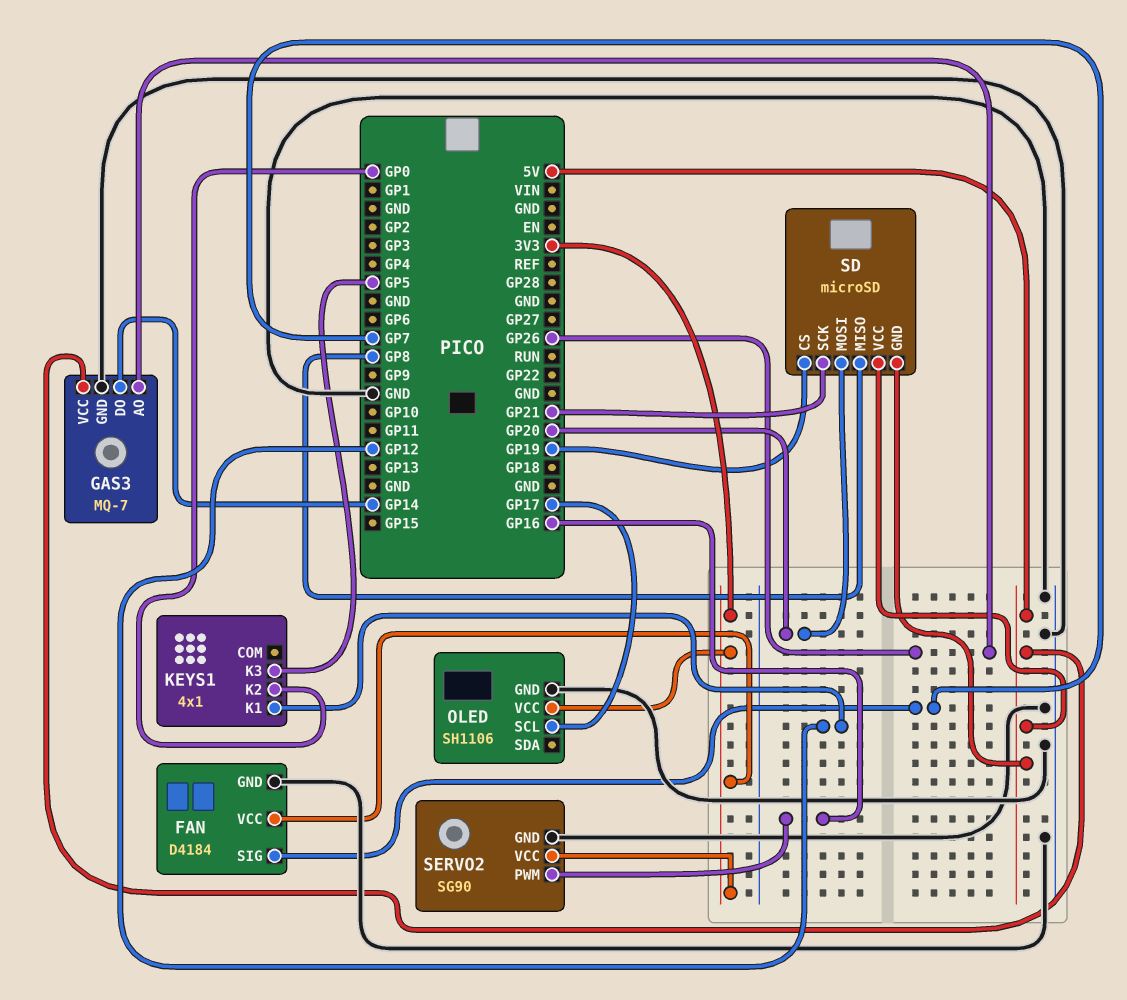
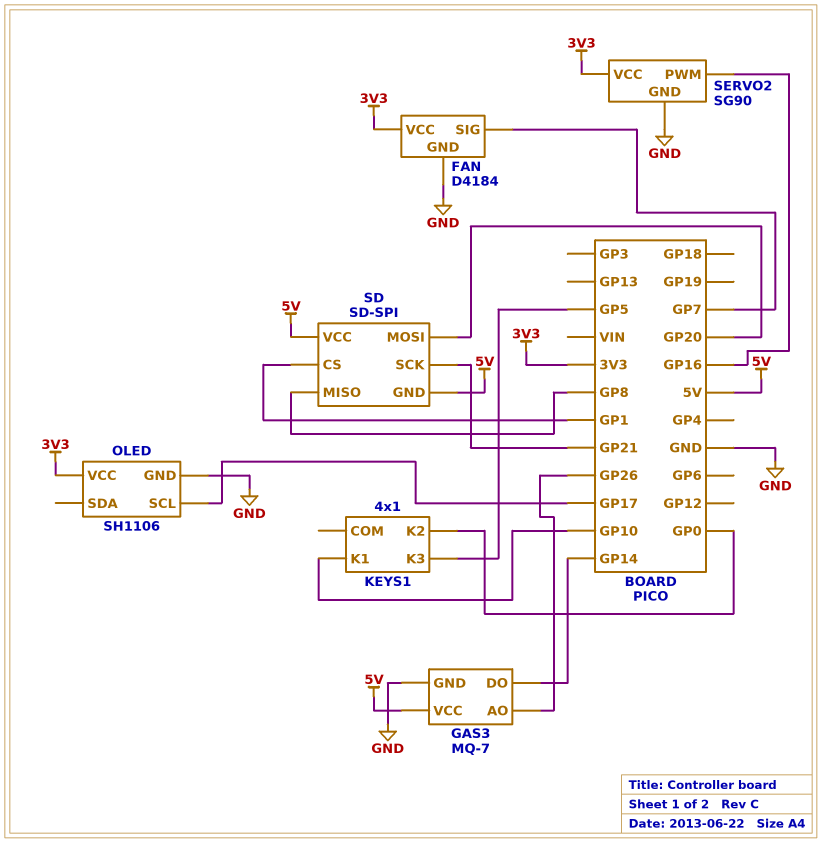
KEYS1 pin K1: GP12 -> GP10
SD: microSD -> SD-SPI
SD pin CS: GP19 -> GP1

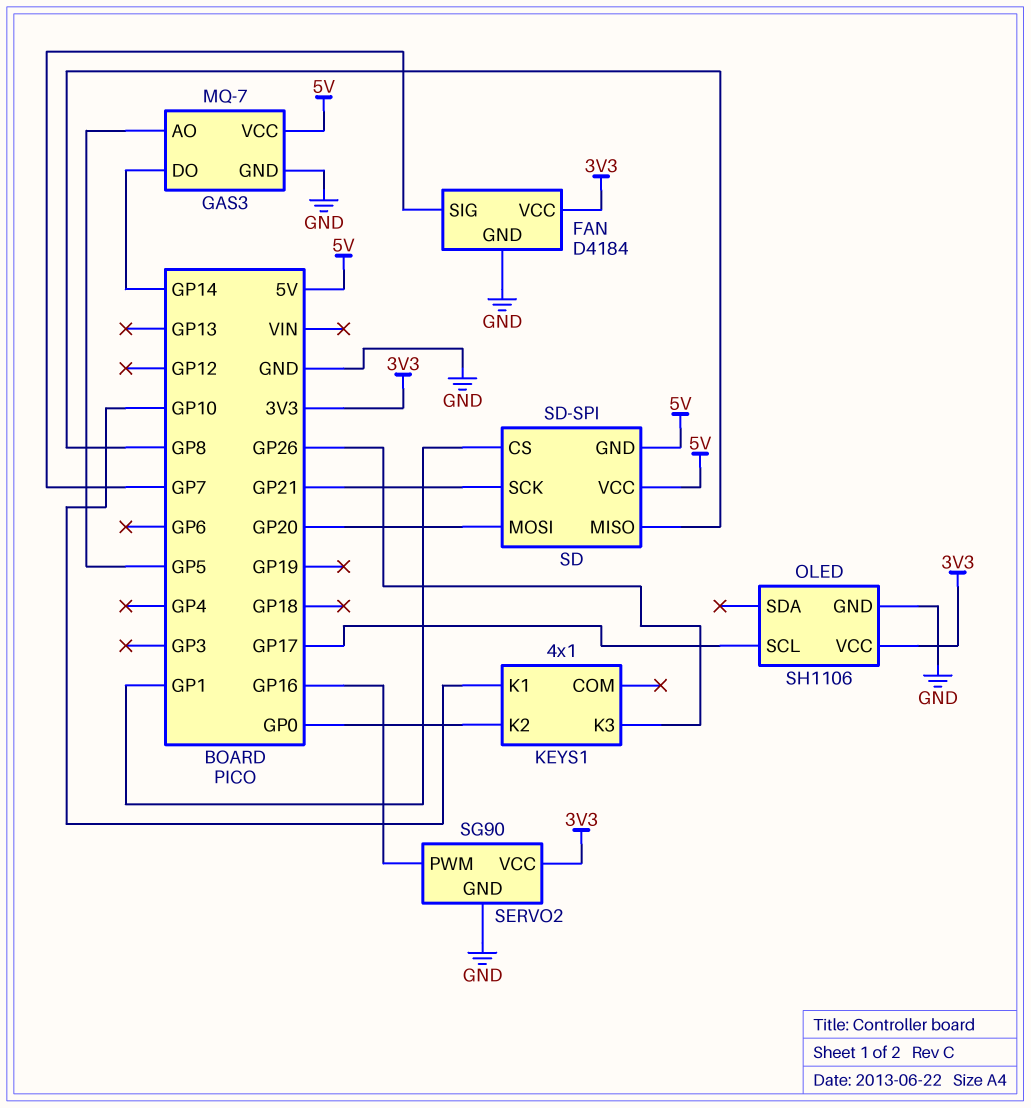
GAS3 pin AO: GP26 -> GP5
KEYS1 pin K3: GP5 -> GP26

